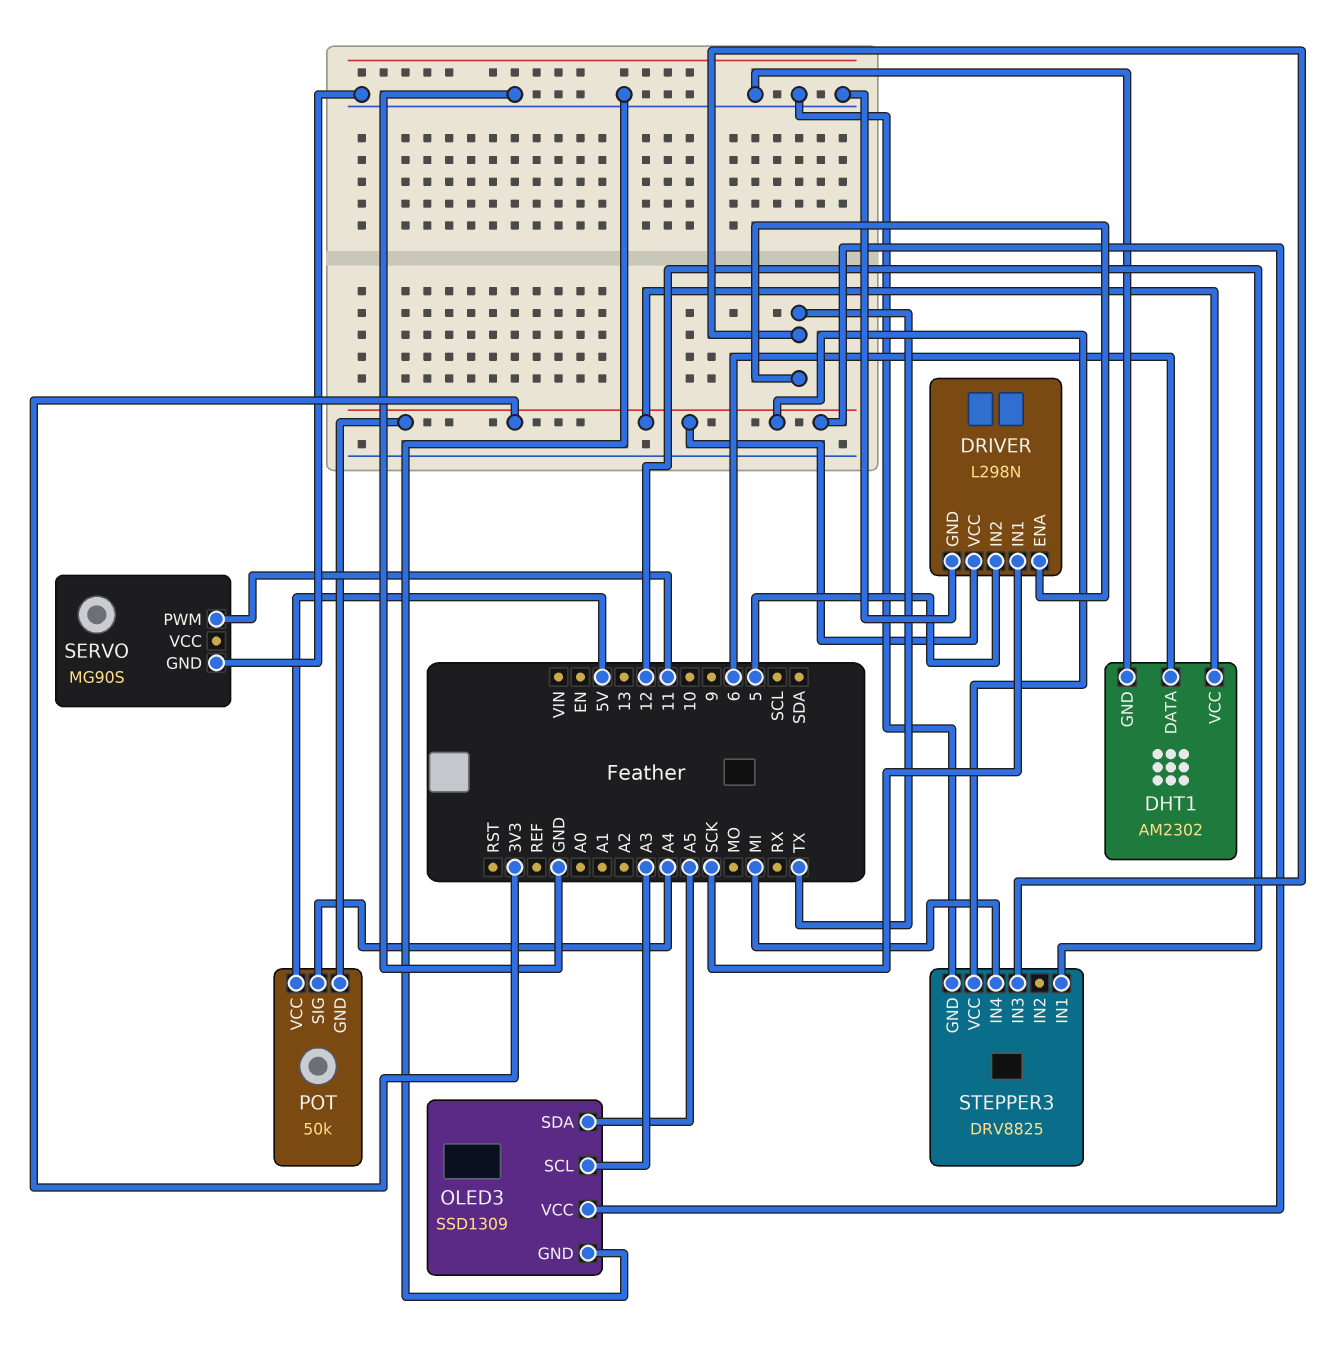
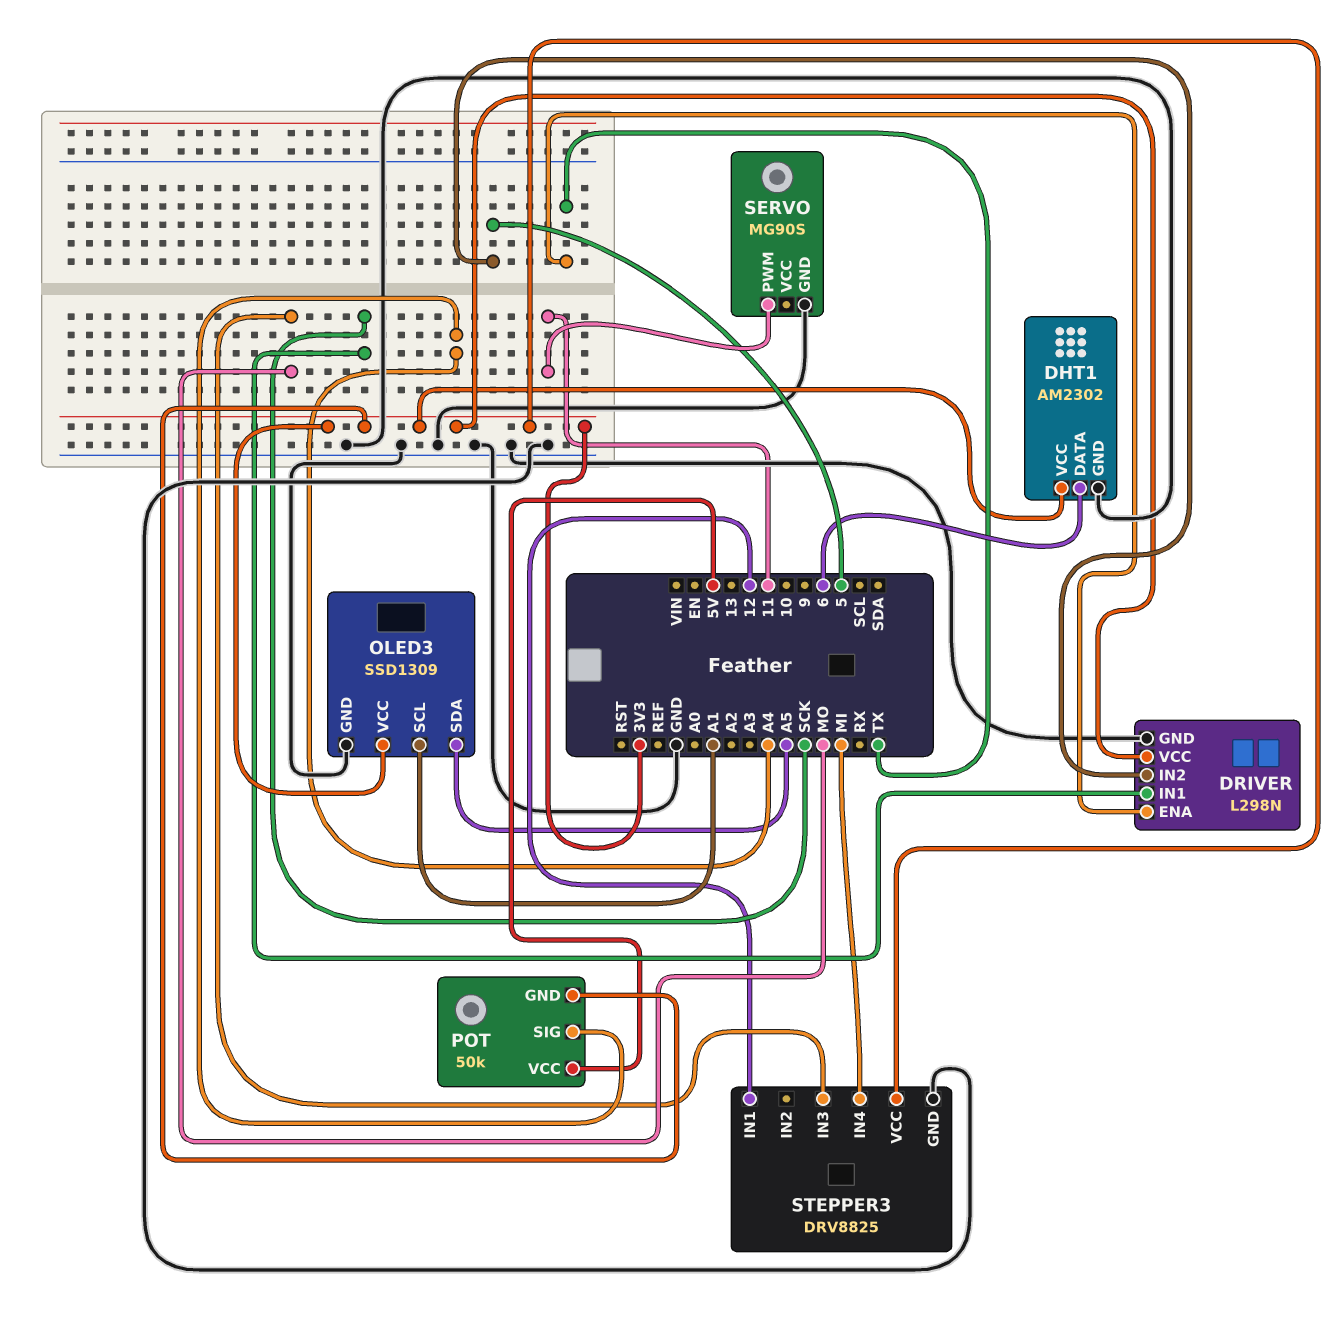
OLED3 pin SCL: A3 -> A1
STEPPER3 pin IN3: TX -> MO

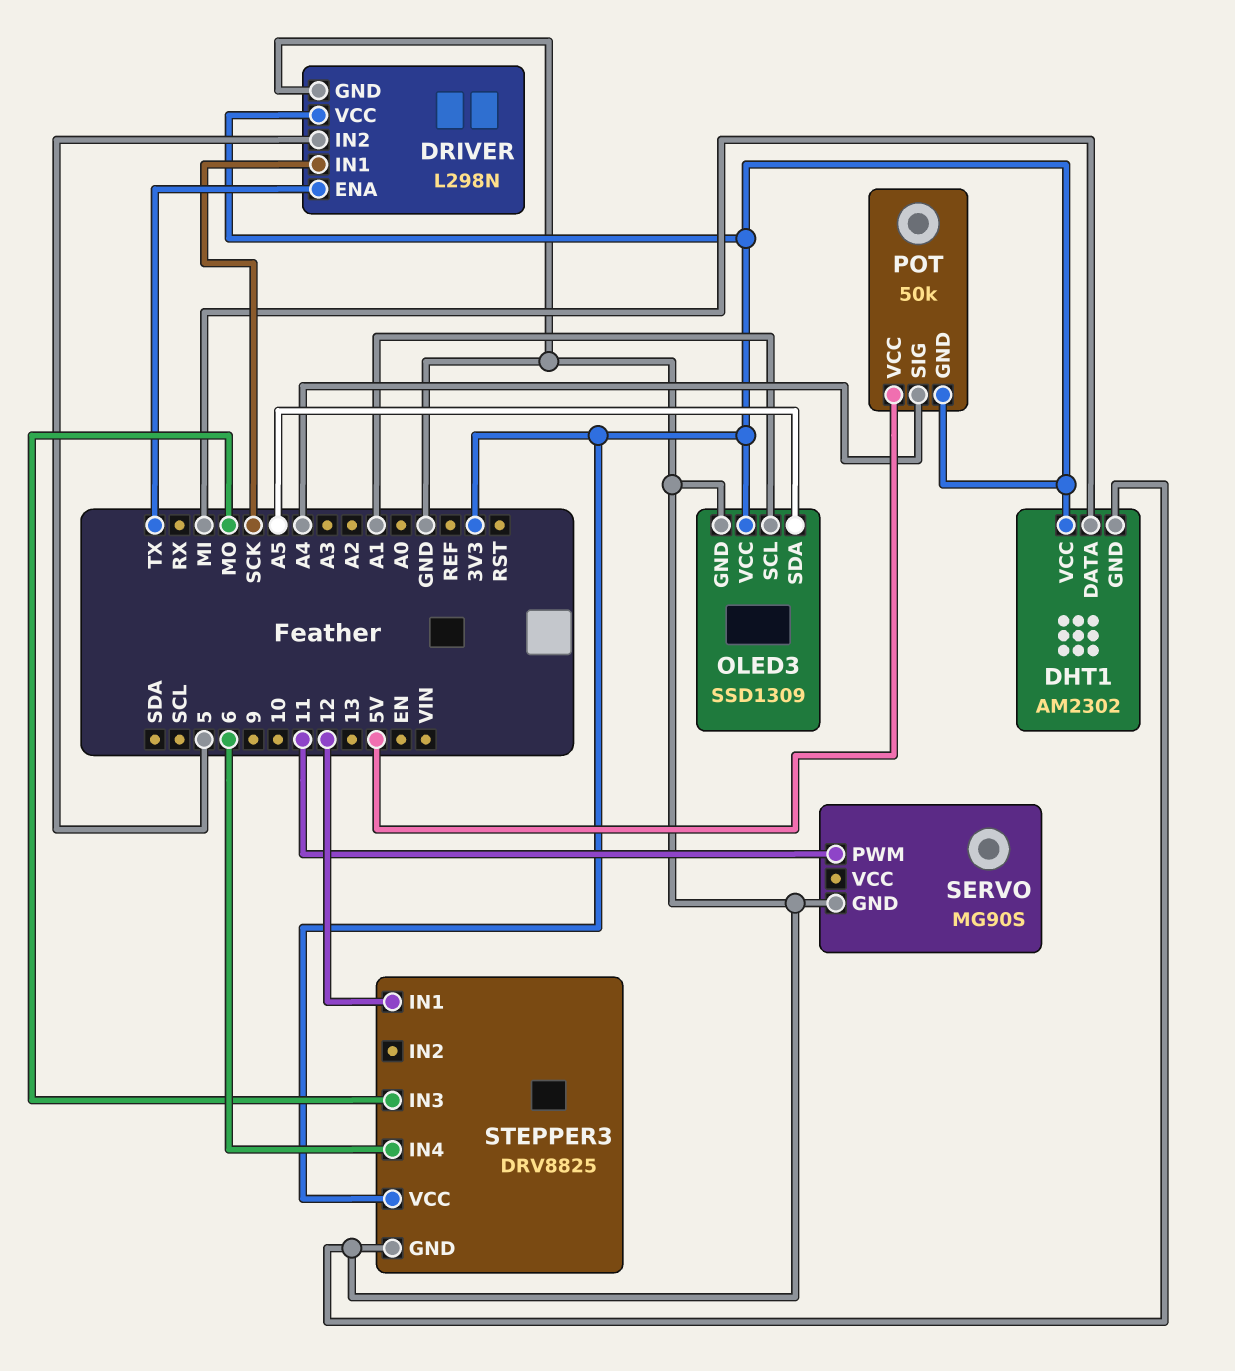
DHT1 pin DATA: 6 -> MI
STEPPER3 pin IN4: MI -> 6

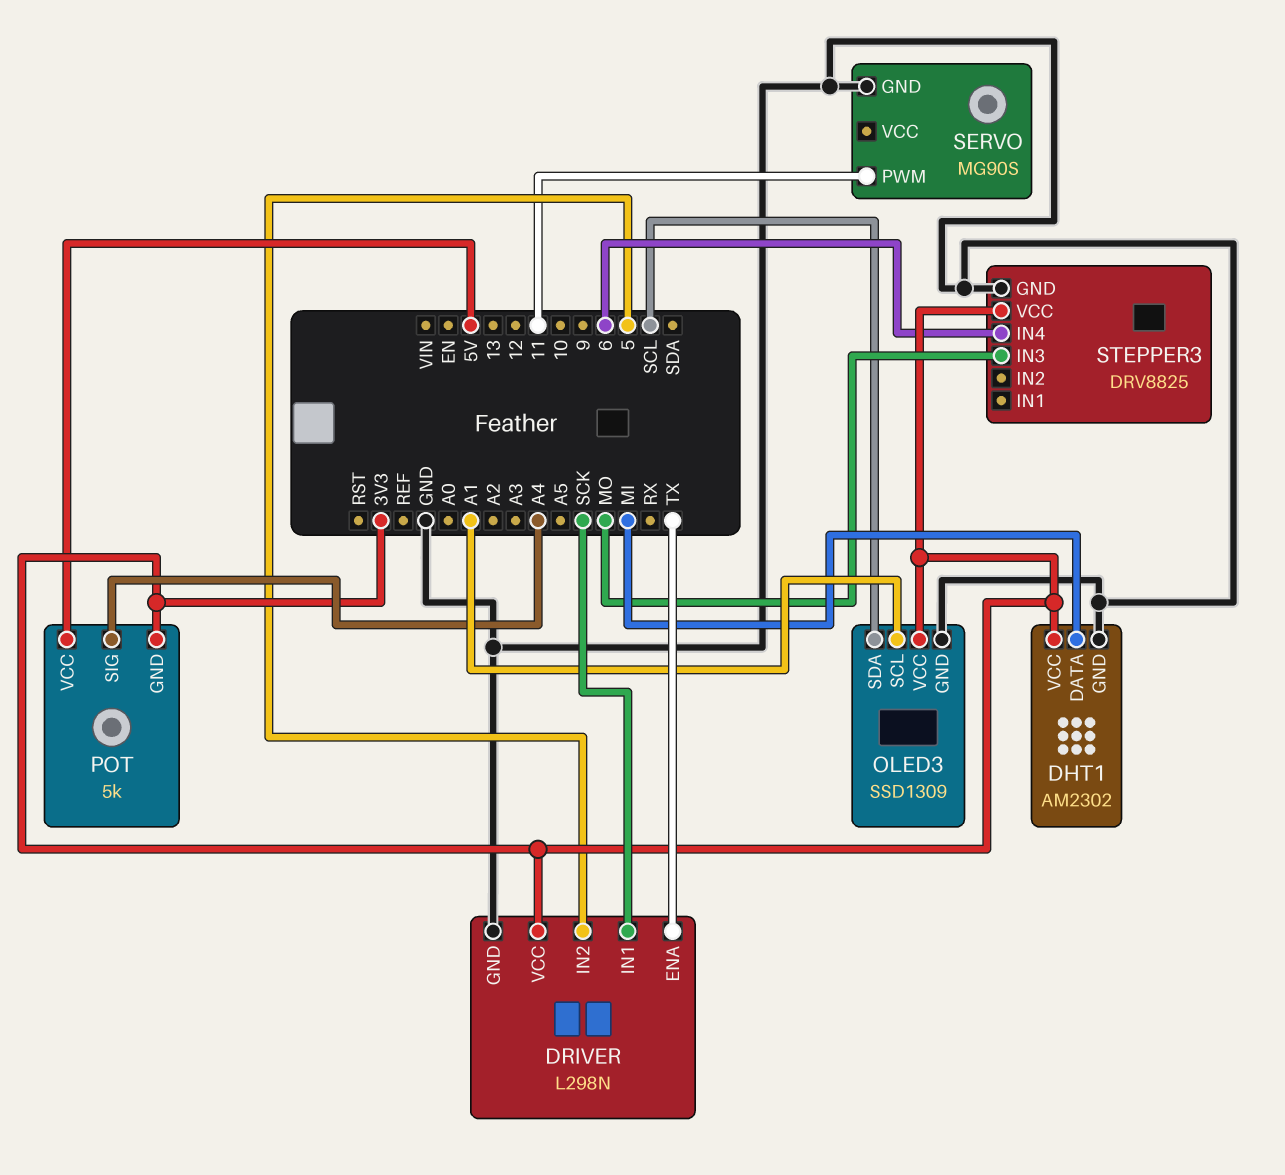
OLED3 pin SDA: A5 -> SCL
POT: 50k -> 5k
STEPPER3 pin IN1: 12 -> none

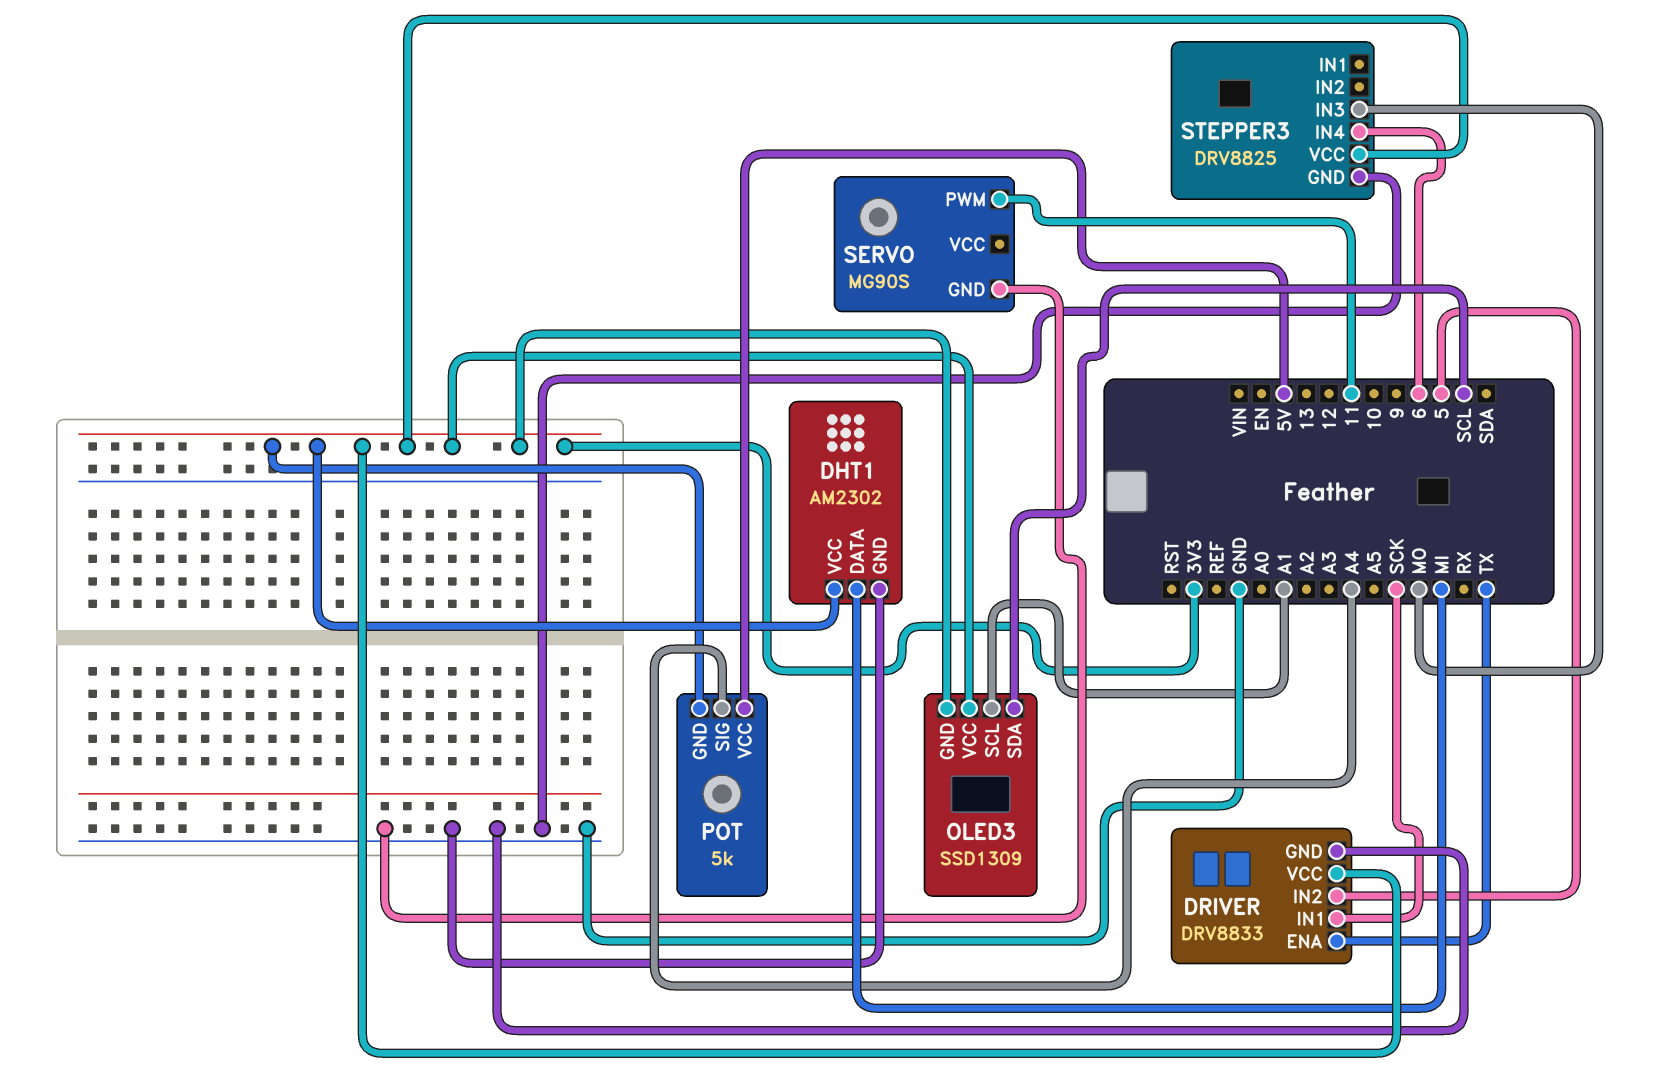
DRIVER: L298N -> DRV8833
OLED3 pin GND: GND -> 3V3

